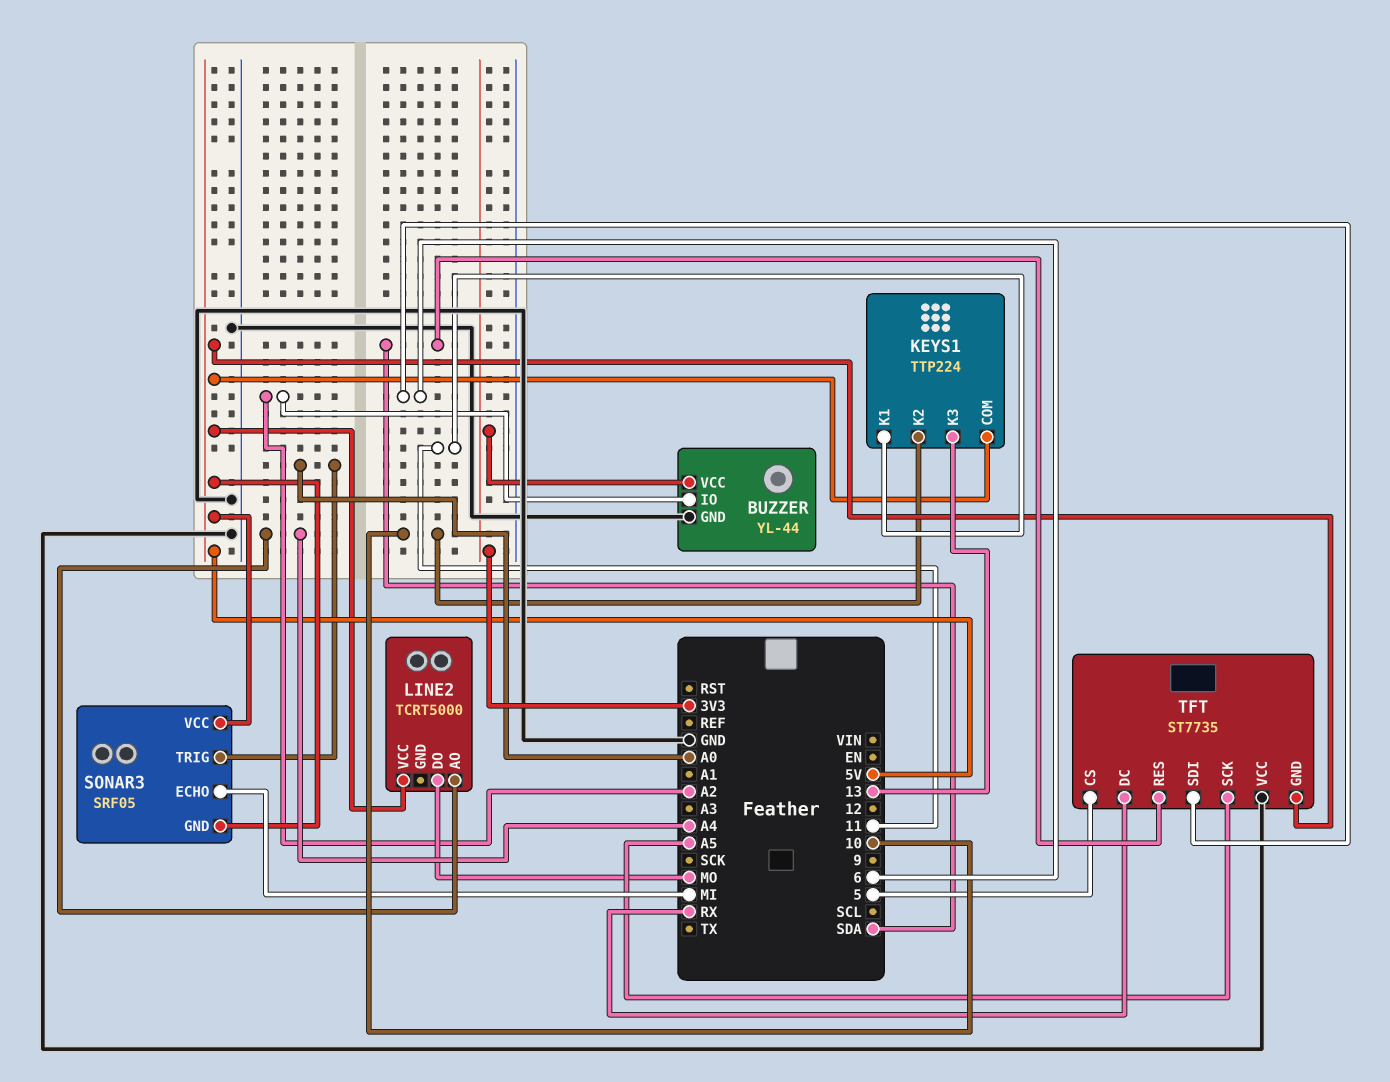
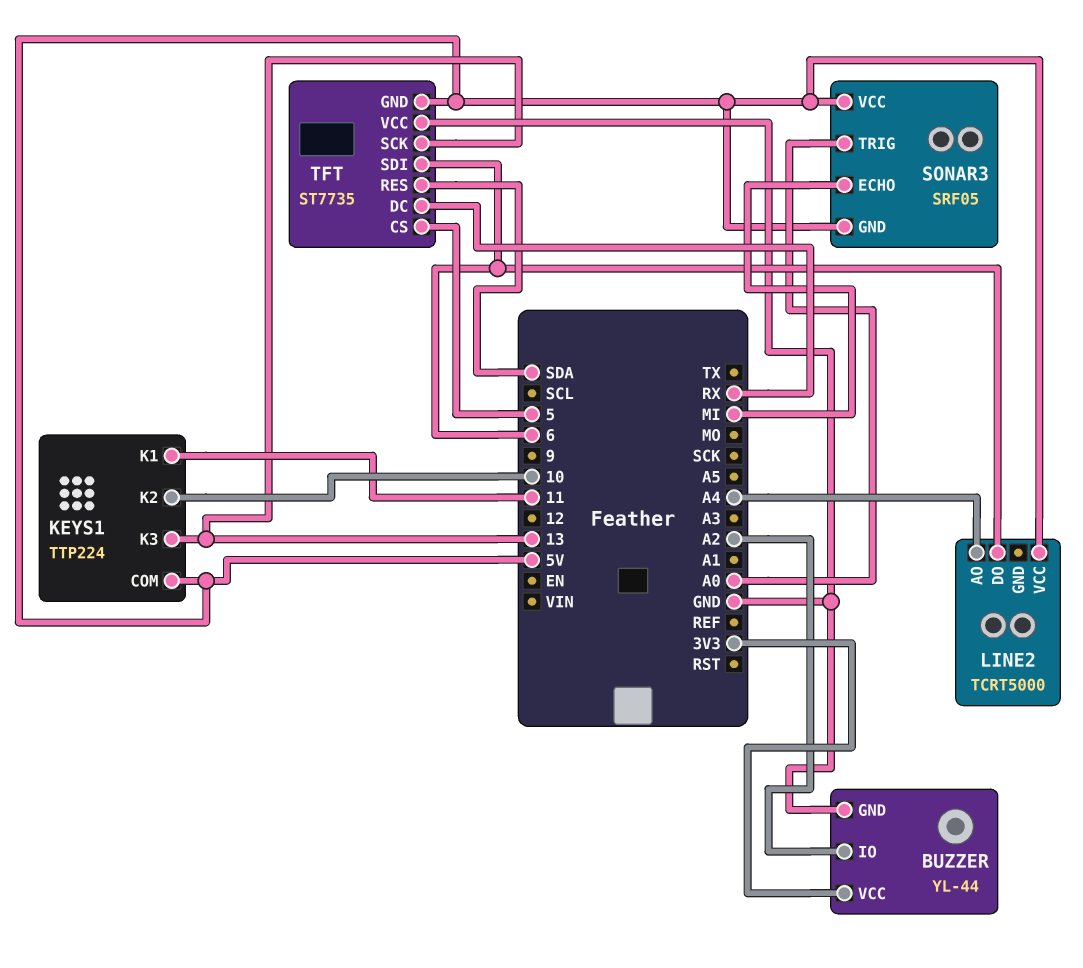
LINE2 pin DO: MO -> 6
TFT pin SCK: A5 -> 13

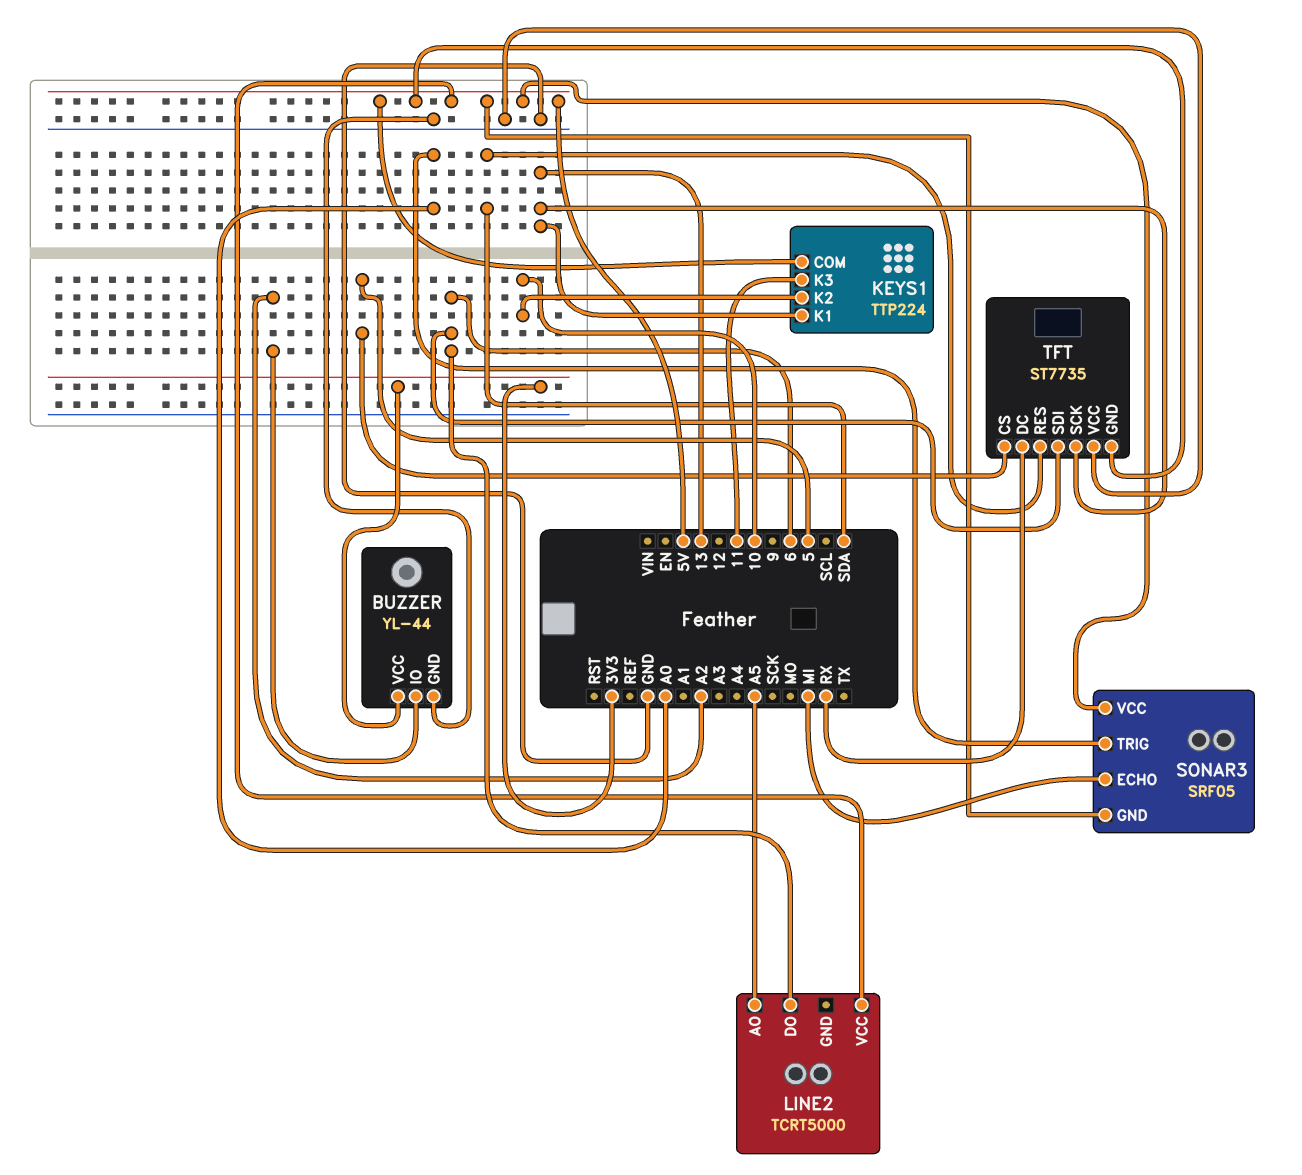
KEYS1 pin K1: 11 -> 13
KEYS1 pin K3: 13 -> 11
LINE2 pin AO: A4 -> A5

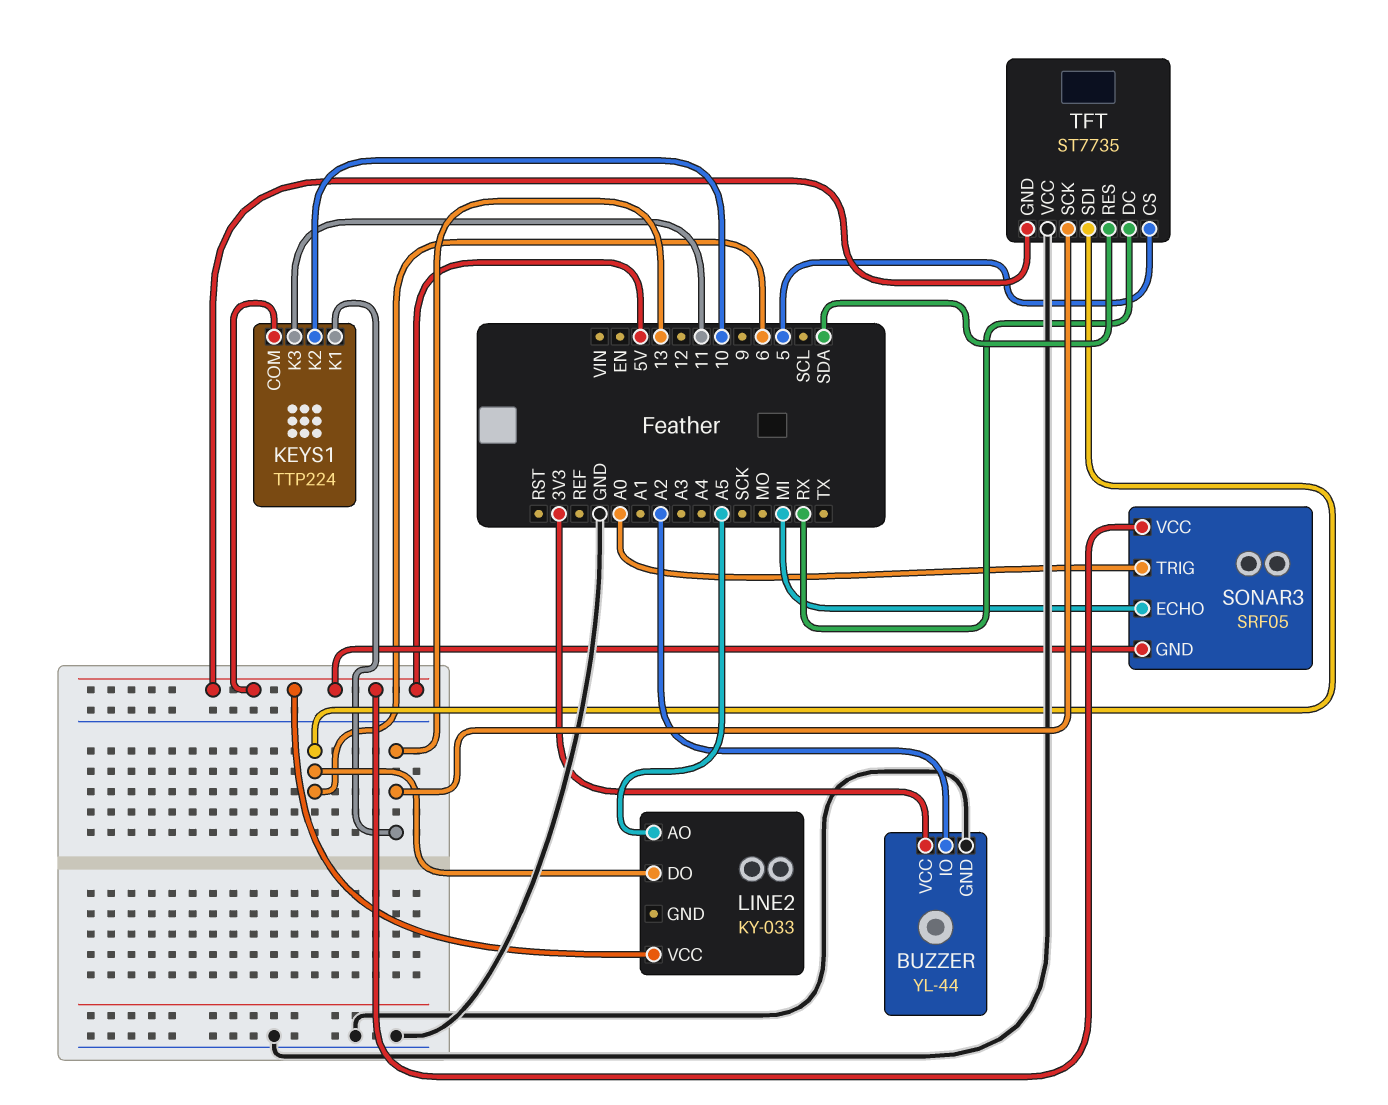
LINE2: TCRT5000 -> KY-033

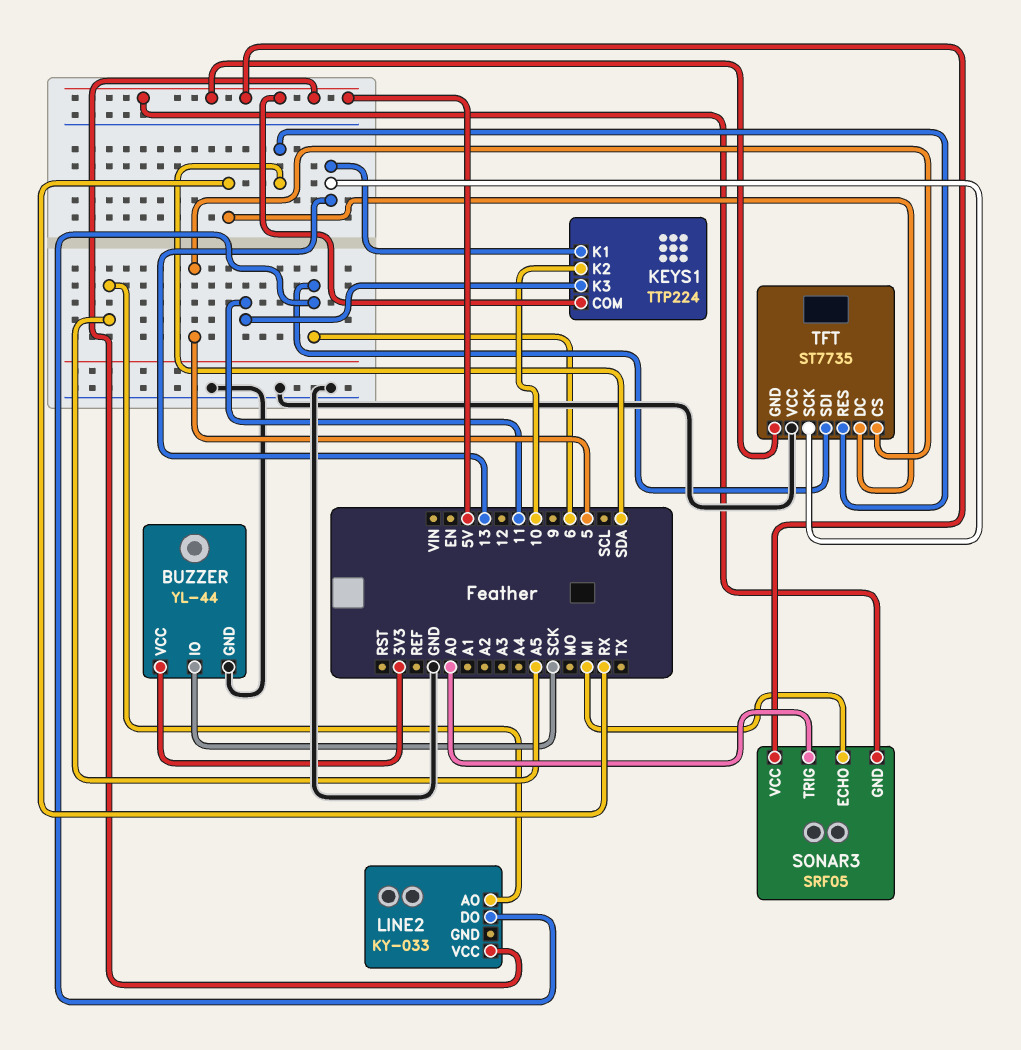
BUZZER pin IO: A2 -> SCK

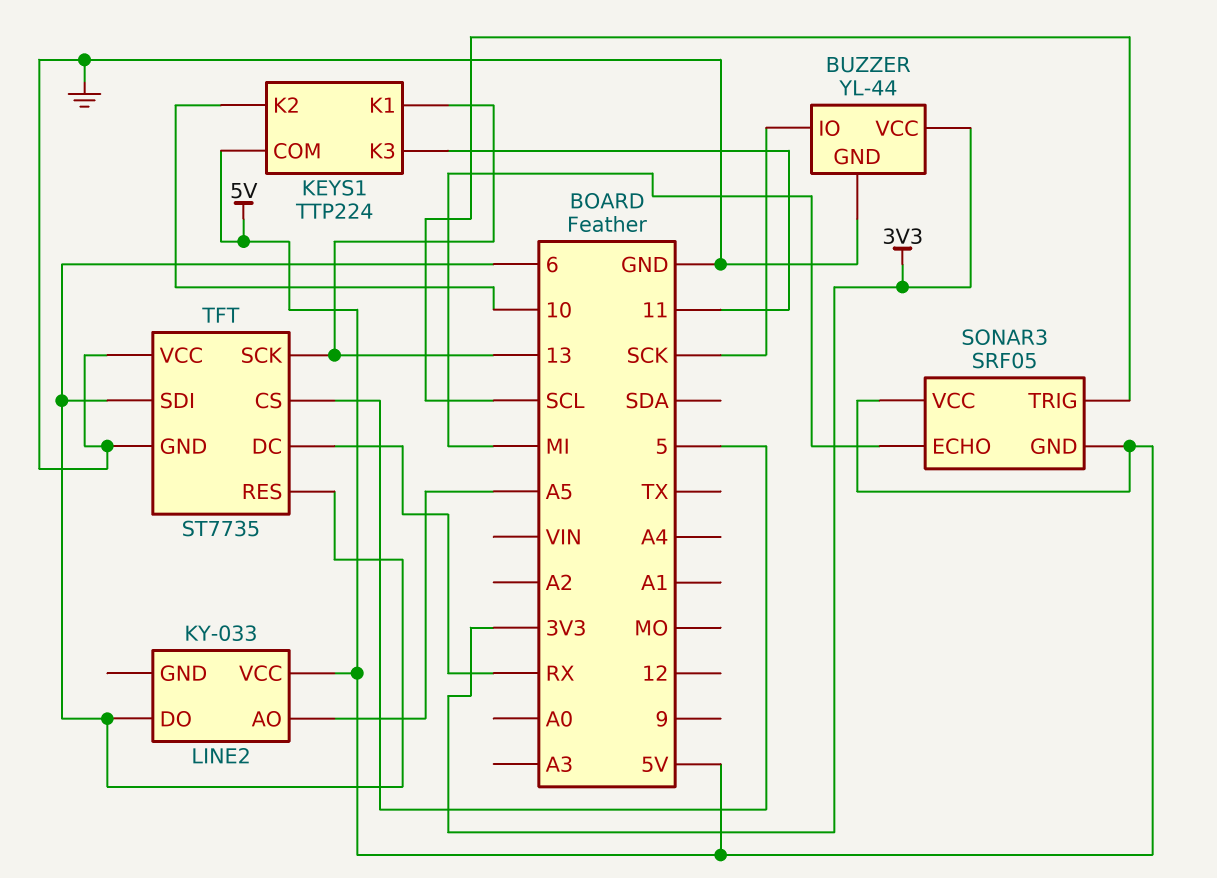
SONAR3 pin TRIG: A0 -> SCL
TFT pin GND: 5V -> GND
TFT pin RES: SDA -> 6

